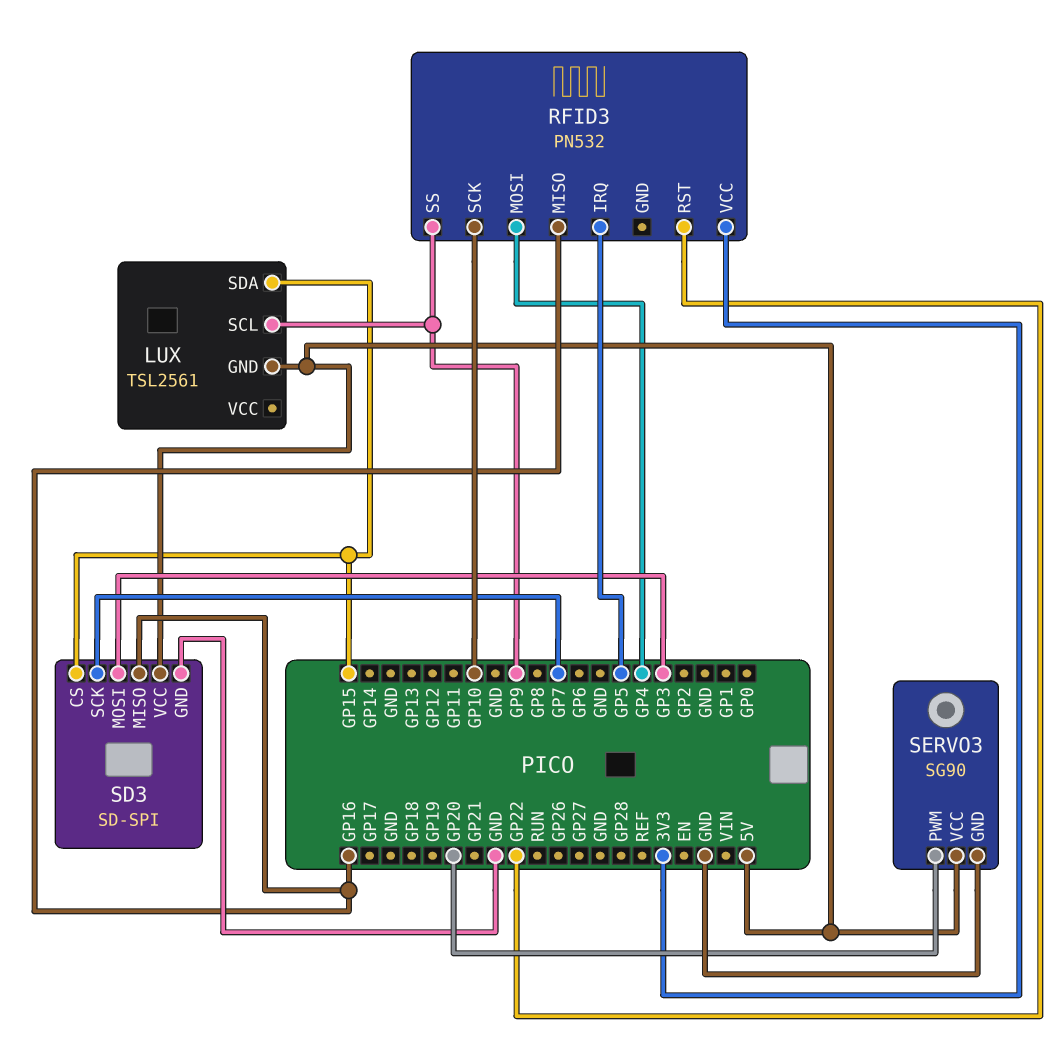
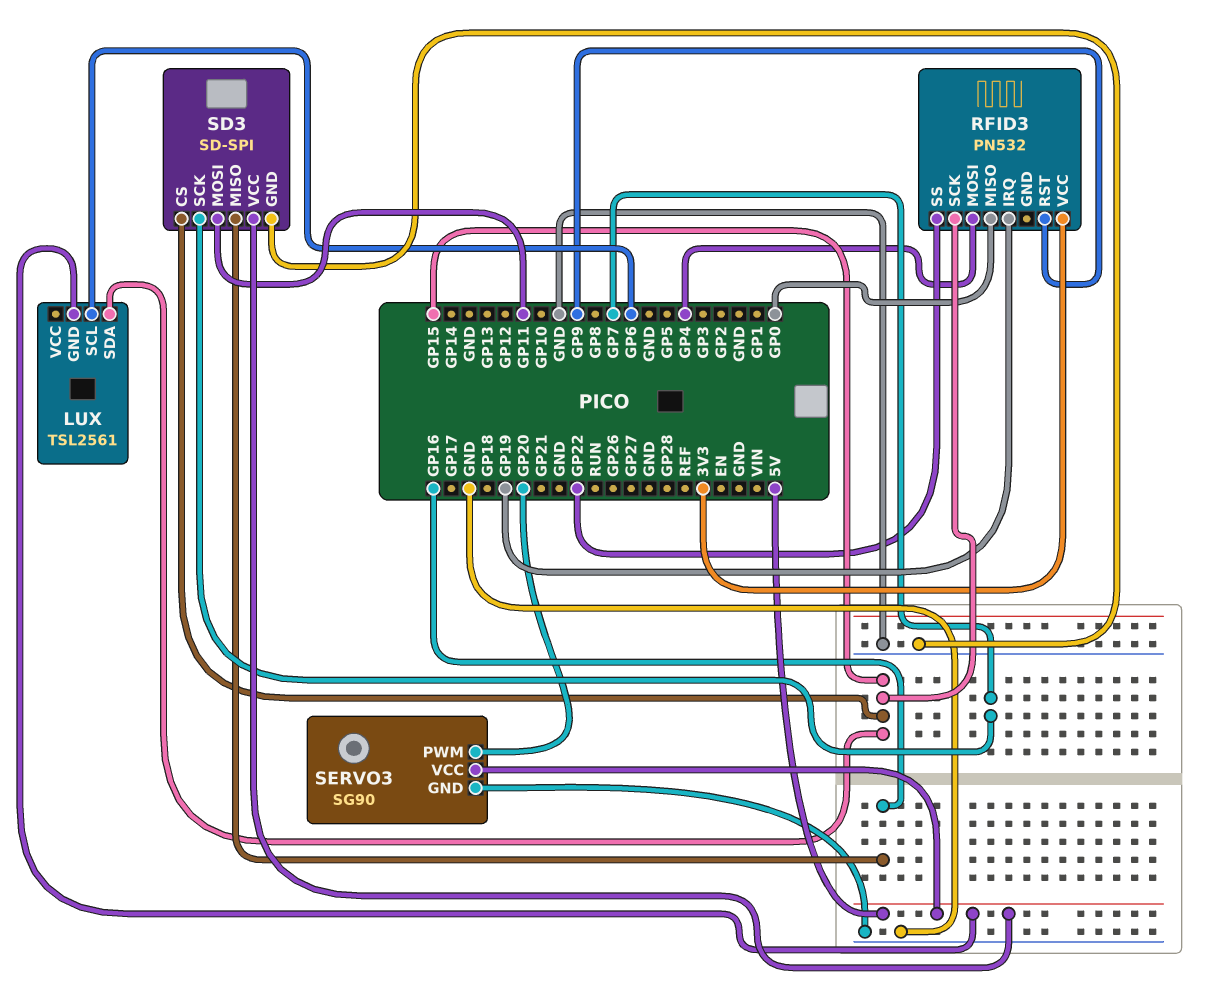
LUX pin SCL: GP9 -> GP6
RFID3 pin IRQ: GP5 -> GP19
RFID3 pin MISO: GP16 -> GP0
RFID3 pin RST: GP22 -> GP9
RFID3 pin SCK: GP10 -> GP15
RFID3 pin SS: GP9 -> GP22
SD3 pin MOSI: GP3 -> GP11

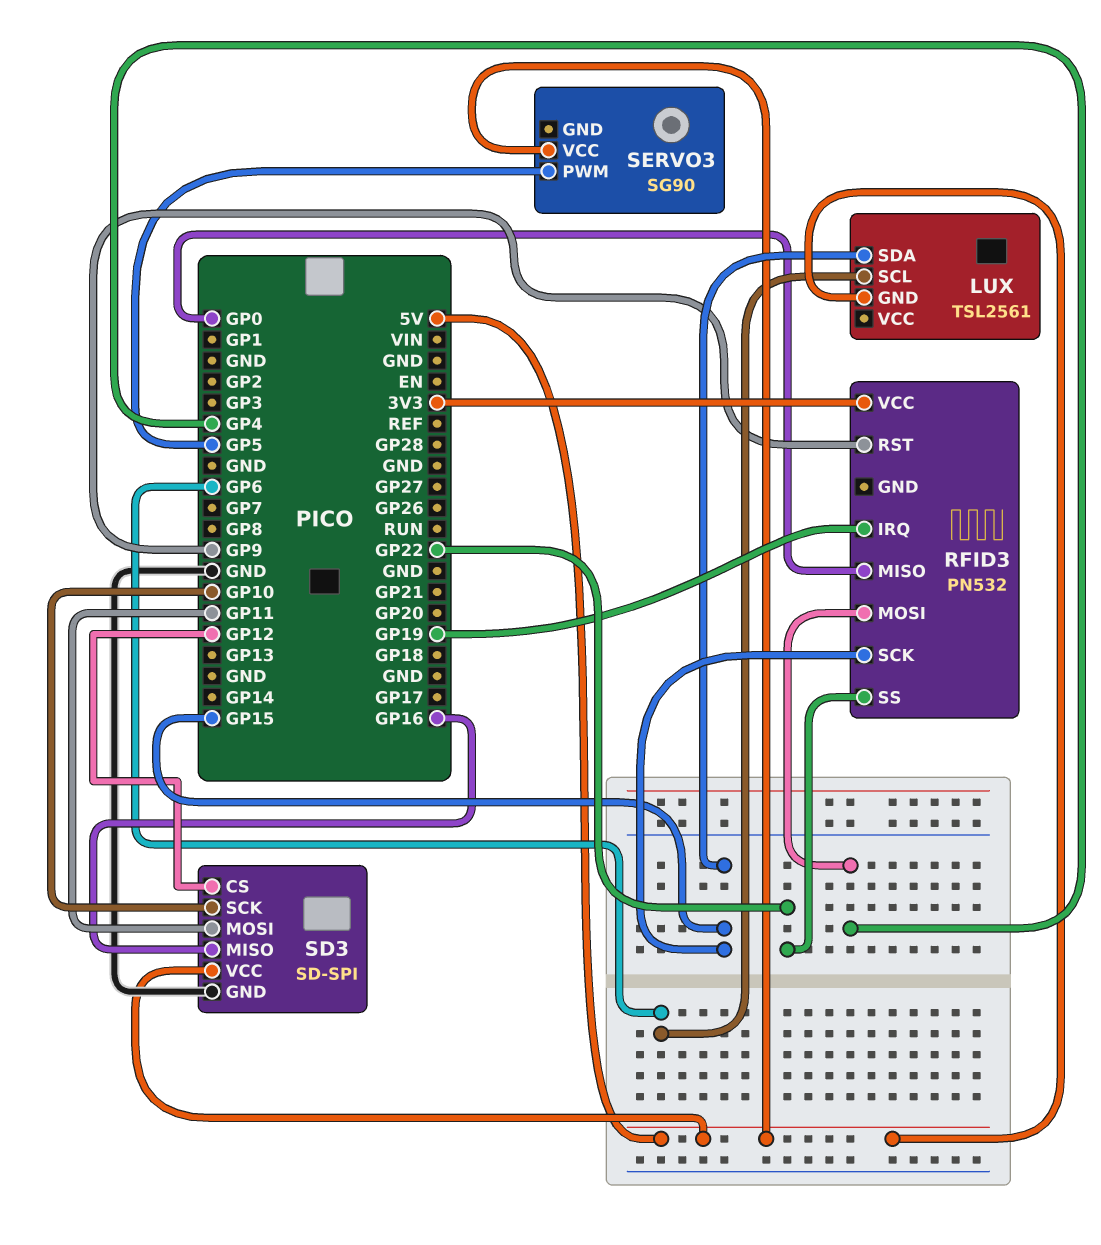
SD3 pin CS: GP15 -> GP12
SD3 pin SCK: GP7 -> GP10
SERVO3 pin GND: GND -> none
SERVO3 pin PWM: GP20 -> GP5

